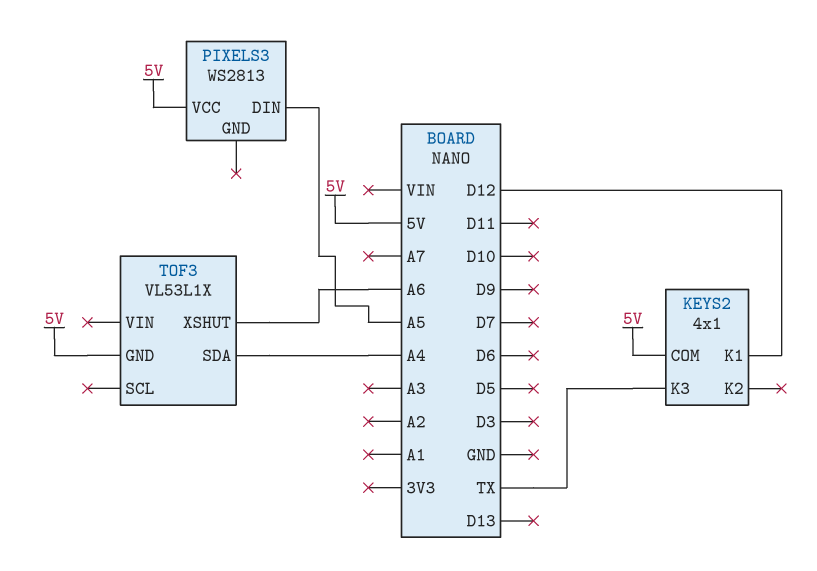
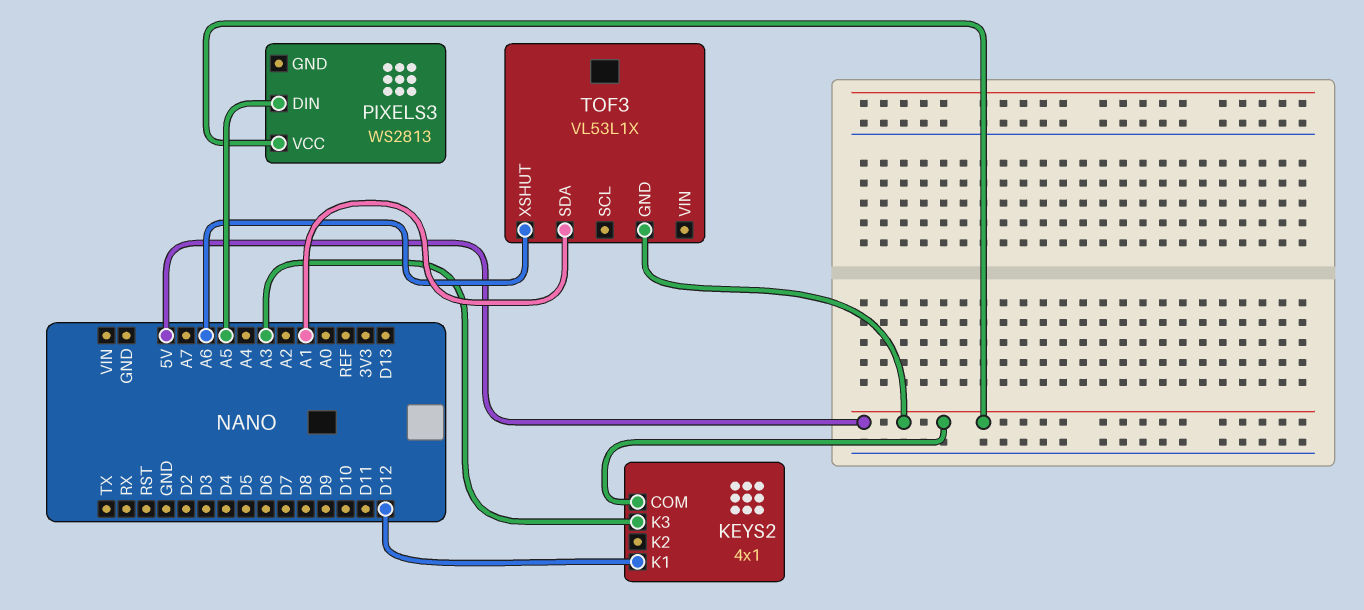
KEYS2 pin K3: TX -> A3
TOF3 pin SDA: A4 -> A1

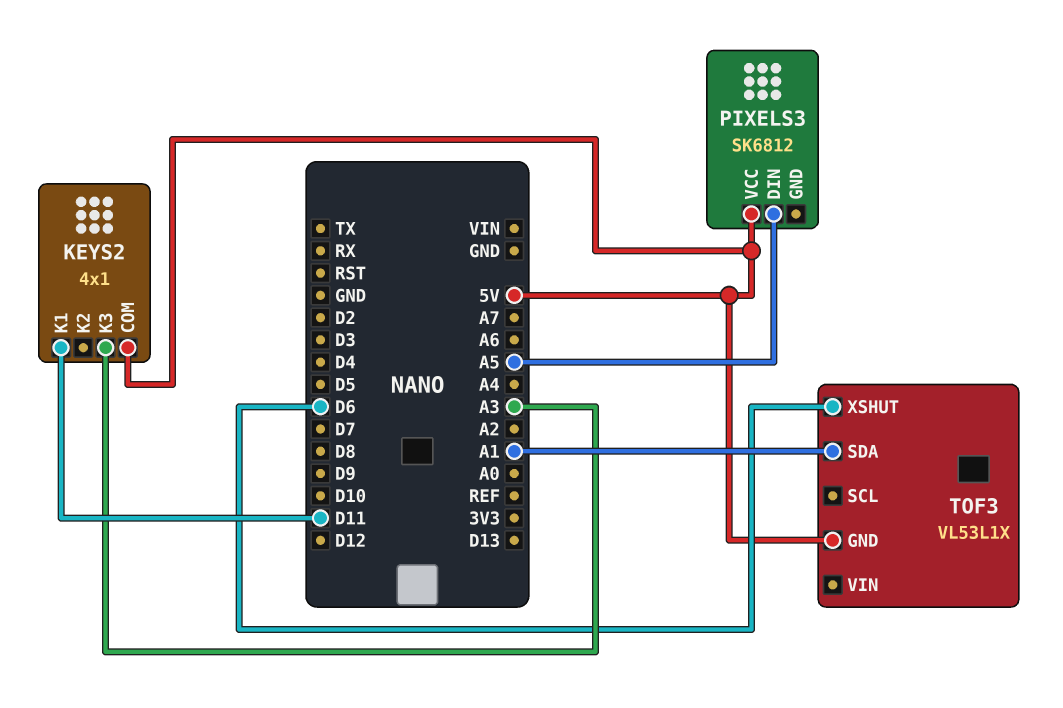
KEYS2 pin K1: D12 -> D11
PIXELS3: WS2813 -> SK6812
TOF3 pin XSHUT: A6 -> D6

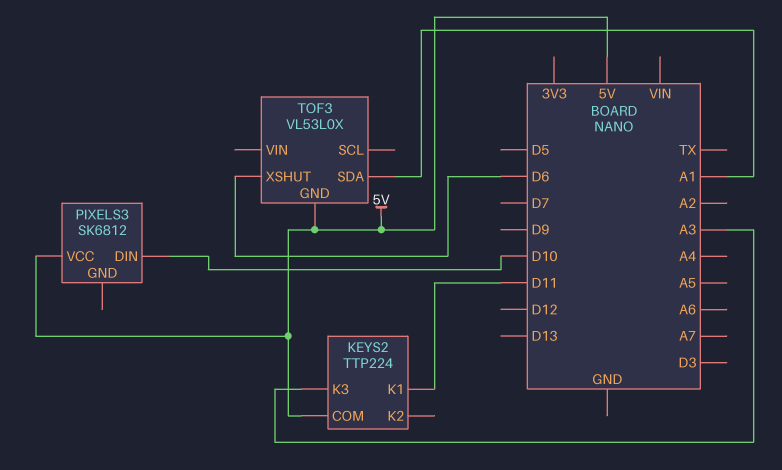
KEYS2: 4x1 -> TTP224
PIXELS3 pin DIN: A5 -> D10
TOF3: VL53L1X -> VL53L0X

